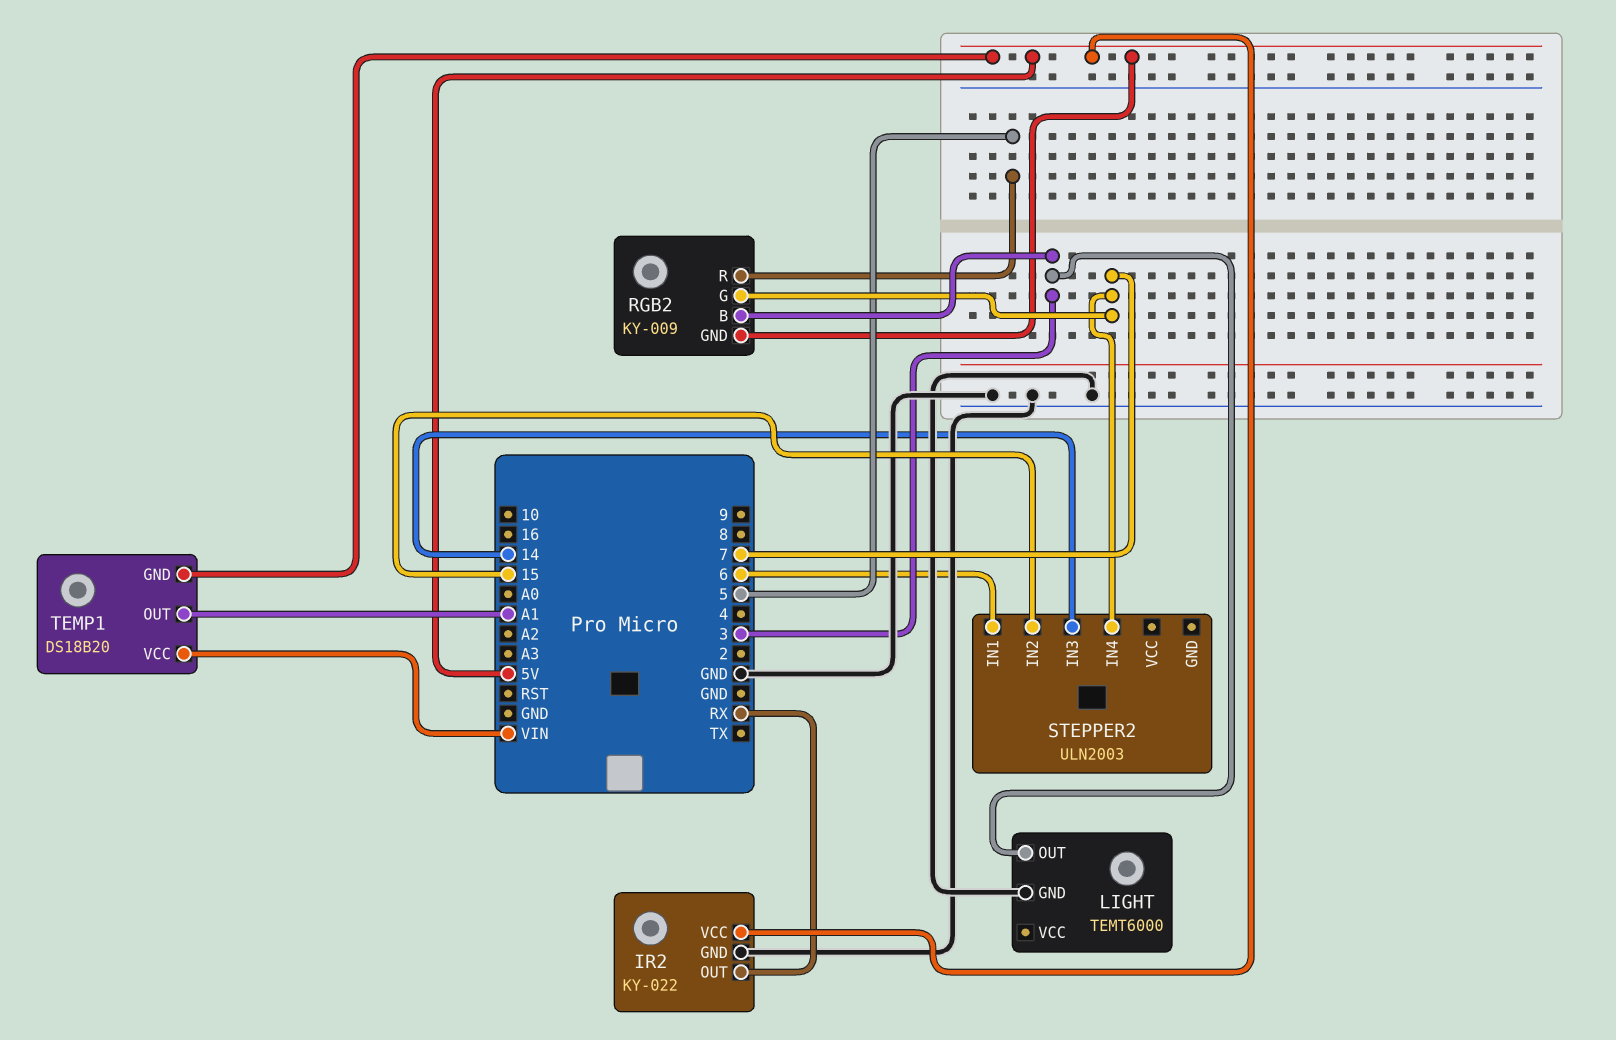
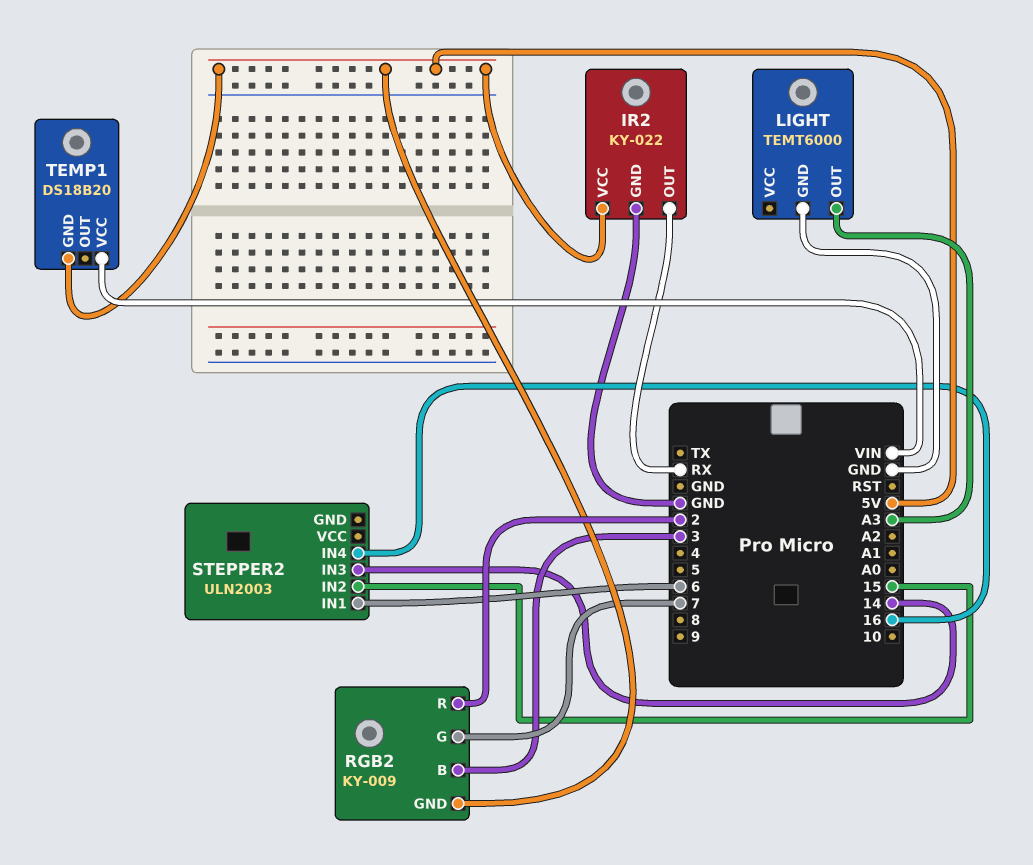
LIGHT pin OUT: 3 -> A3
RGB2 pin R: 5 -> 2
STEPPER2 pin IN4: 7 -> 16
TEMP1 pin OUT: A1 -> none

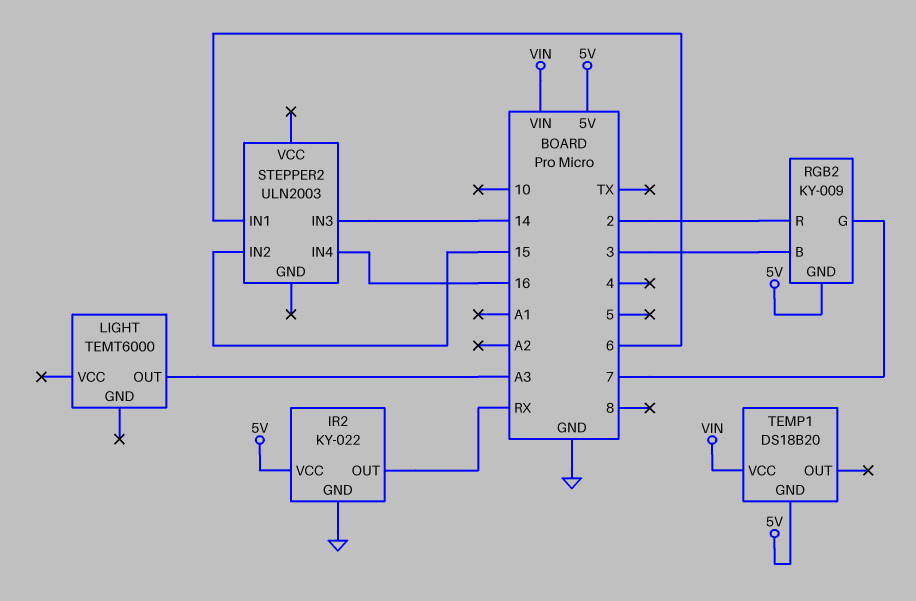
LIGHT pin GND: GND -> none

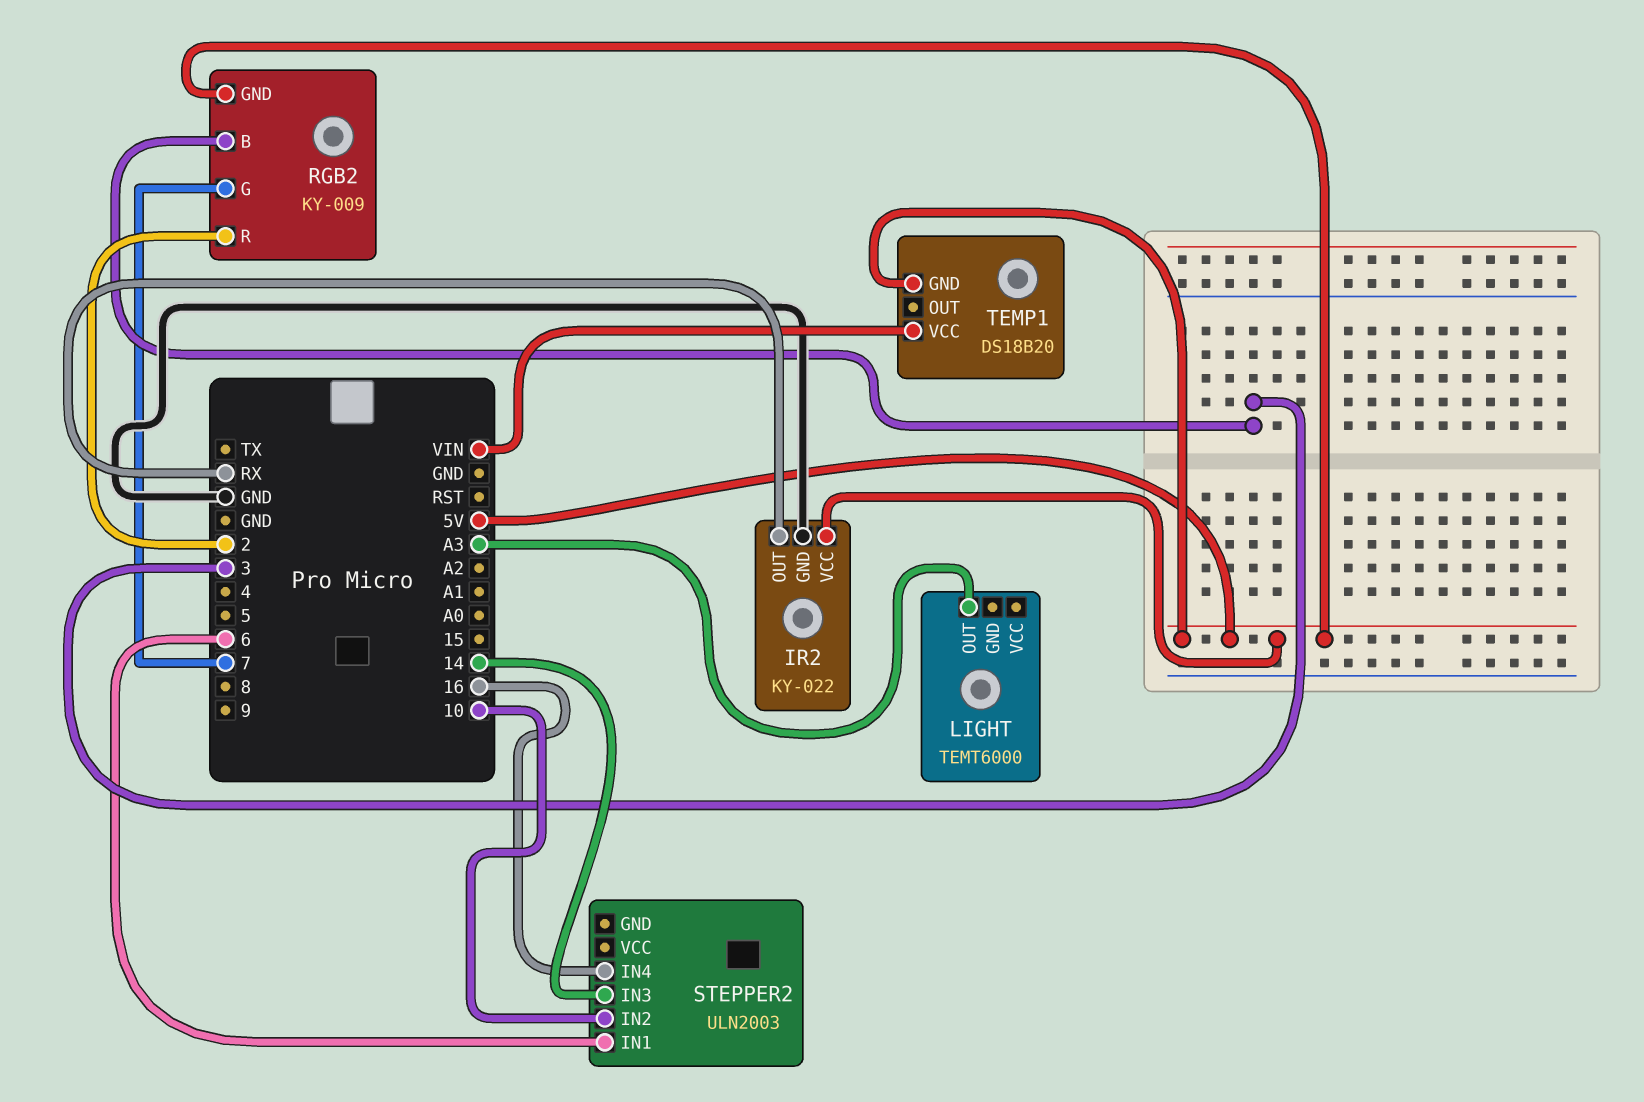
STEPPER2 pin IN2: 15 -> 10

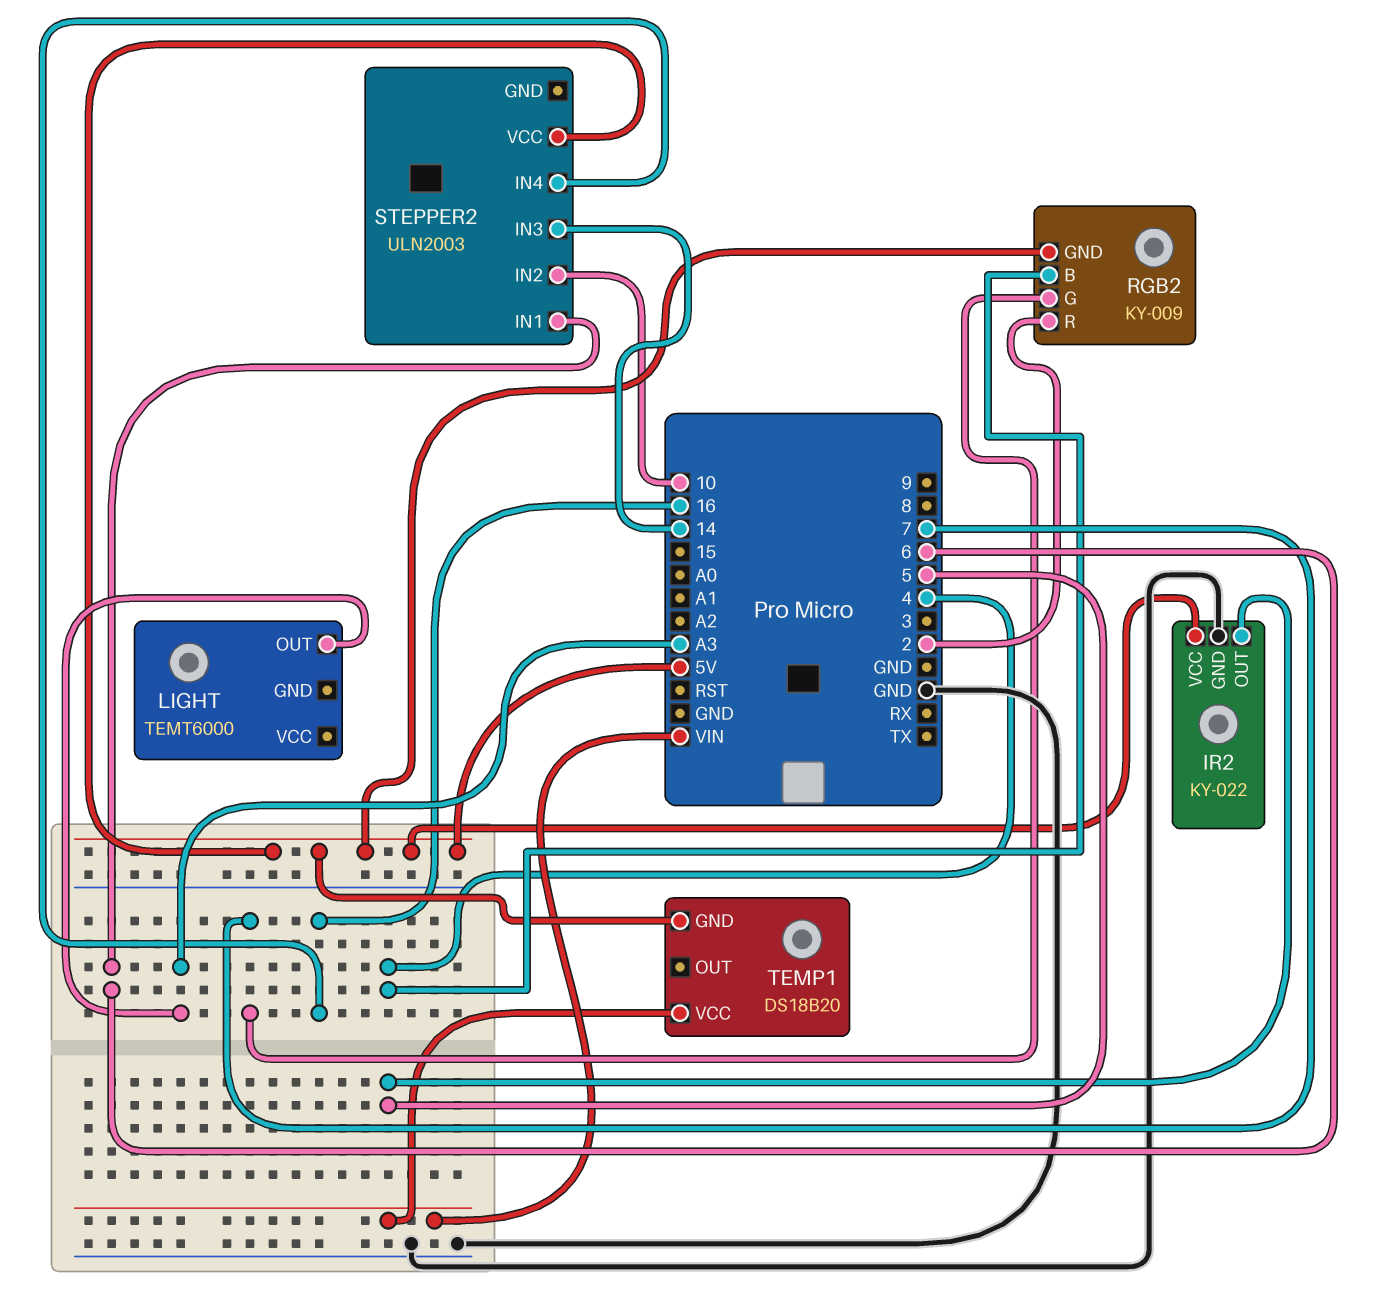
IR2 pin OUT: RX -> 5
RGB2 pin B: 3 -> 4
STEPPER2 pin VCC: none -> 5V

